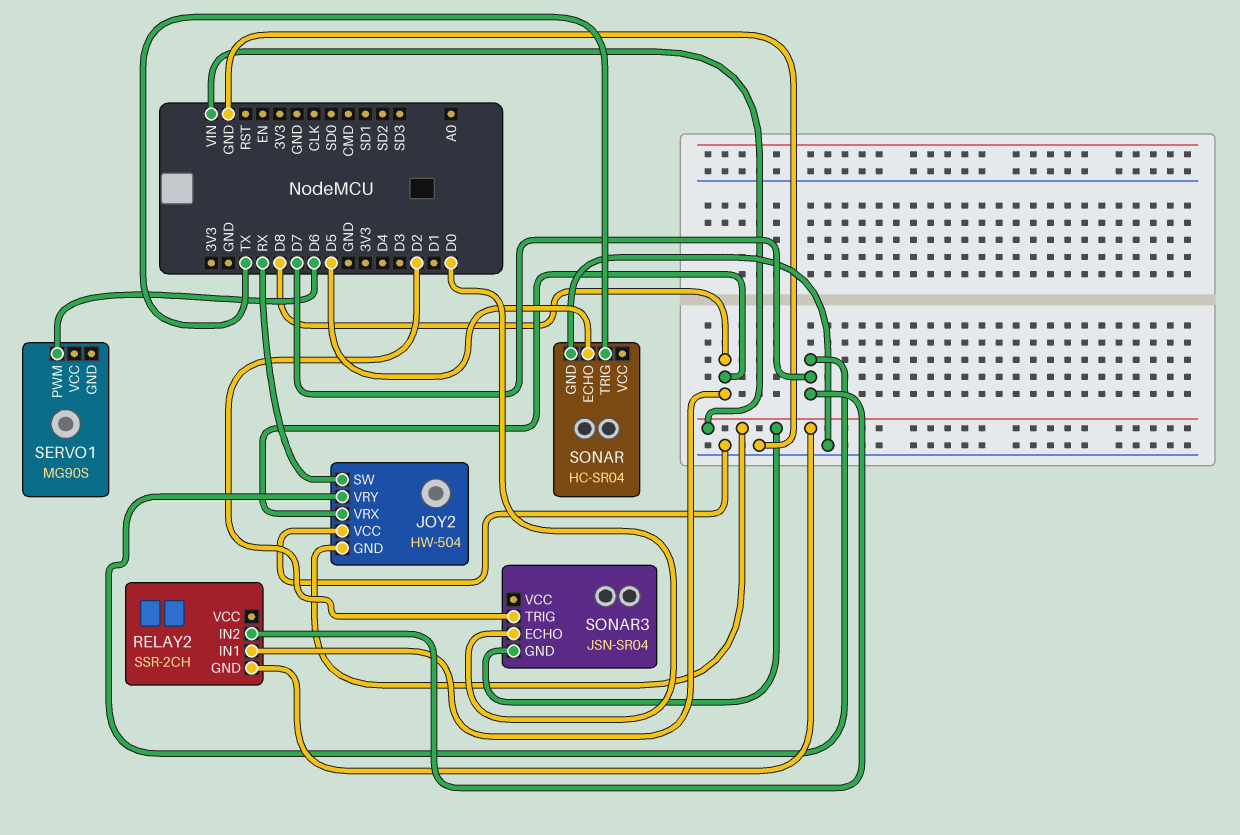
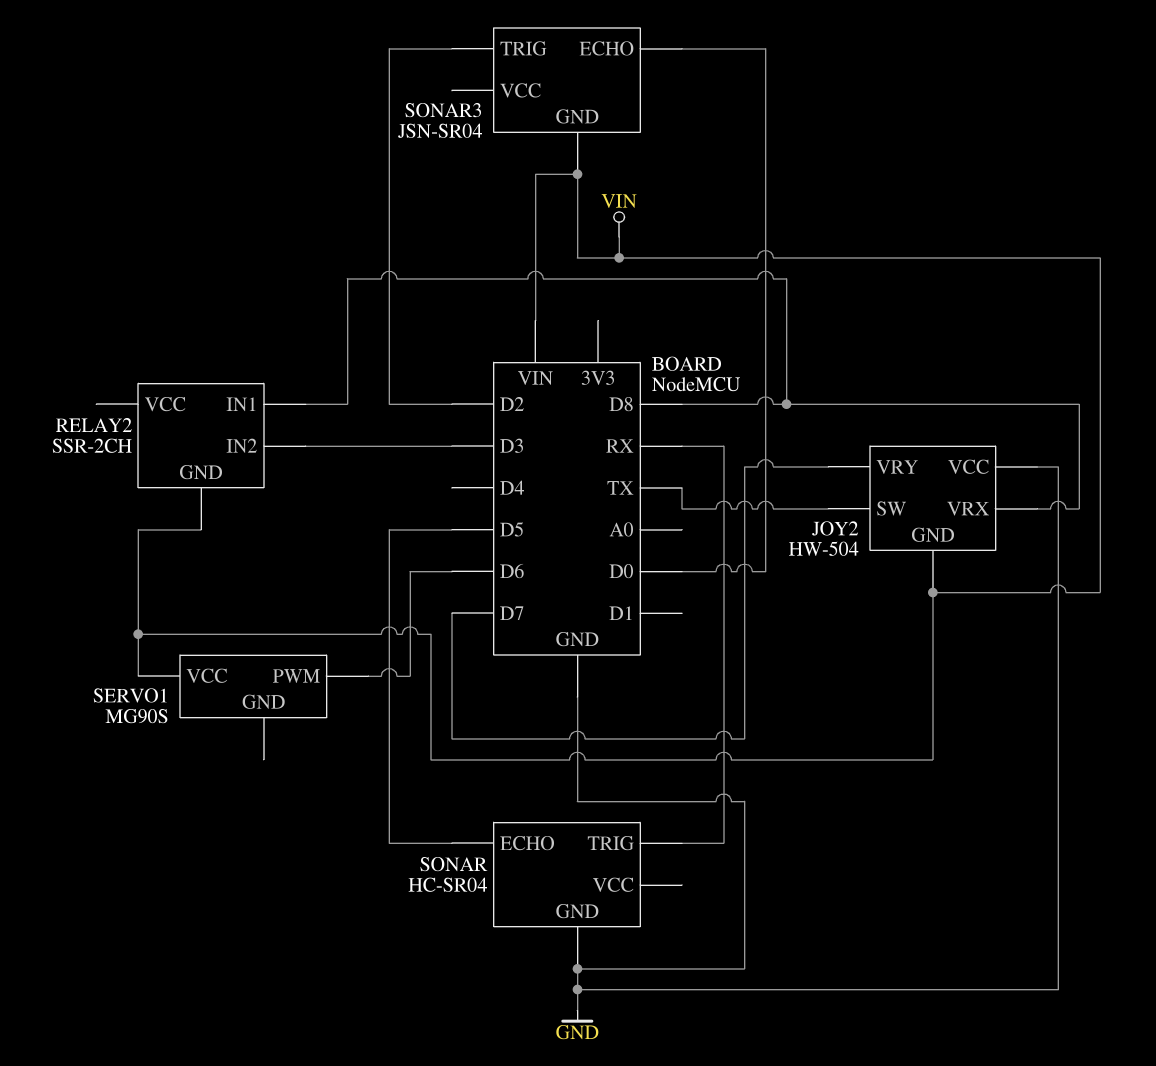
JOY2 pin SW: RX -> TX
RELAY2 pin IN2: D7 -> D3
SERVO1 pin VCC: none -> VIN
SONAR pin TRIG: TX -> RX

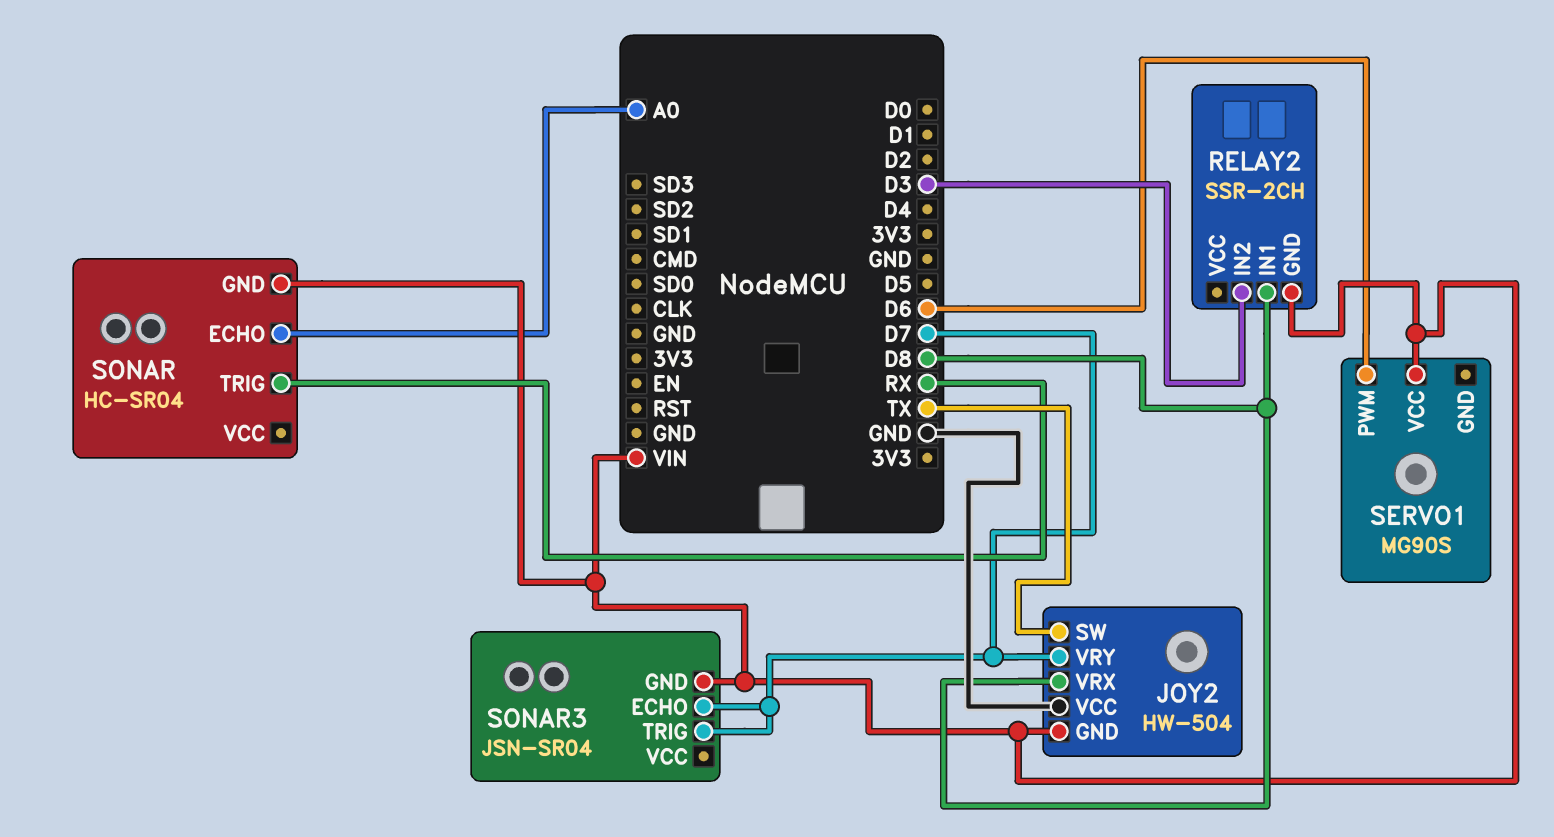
SONAR pin ECHO: D5 -> A0
SONAR pin GND: GND -> VIN
SONAR3 pin ECHO: D0 -> D7
SONAR3 pin TRIG: D2 -> D7

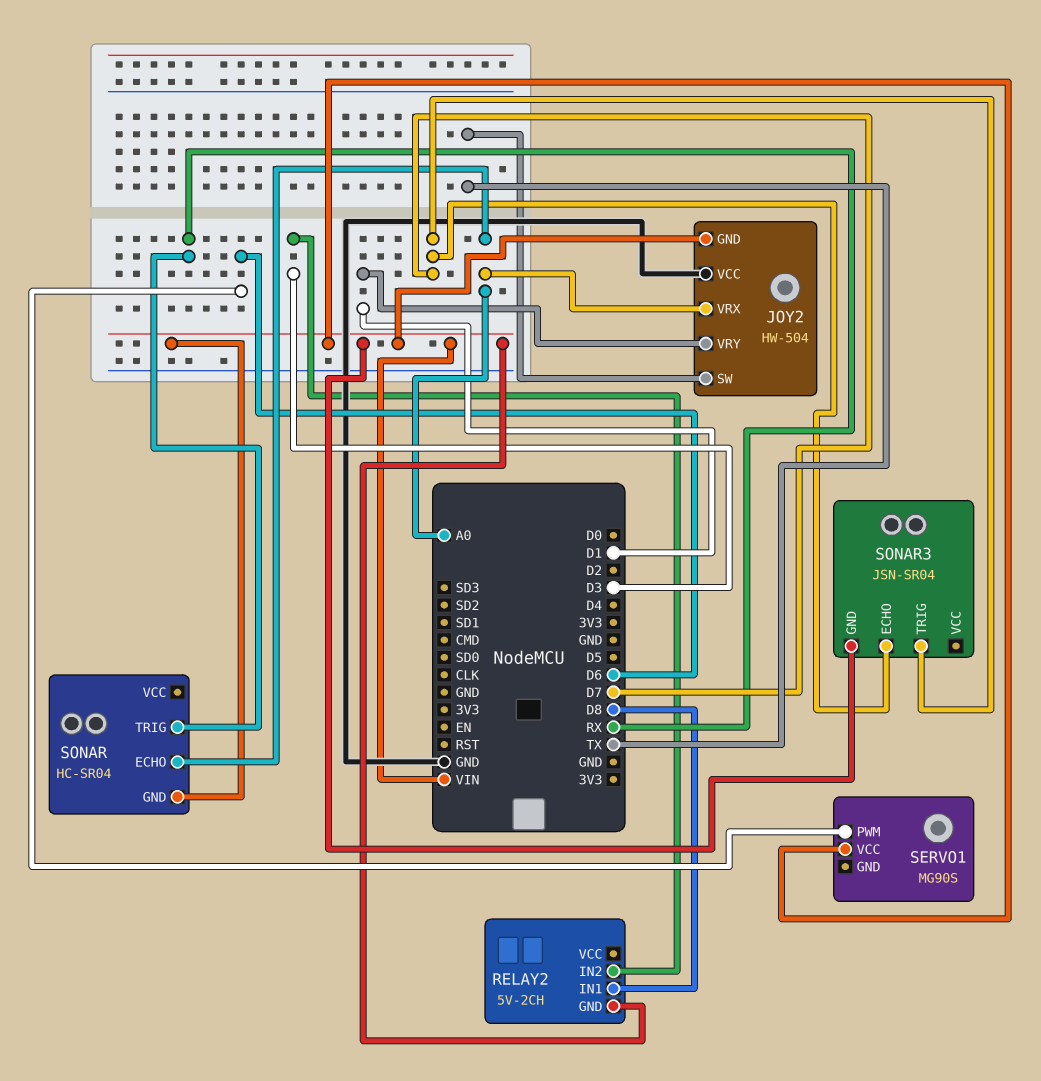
JOY2 pin VRX: D8 -> A0
JOY2 pin VRY: D7 -> D1
RELAY2: SSR-2CH -> 5V-2CH

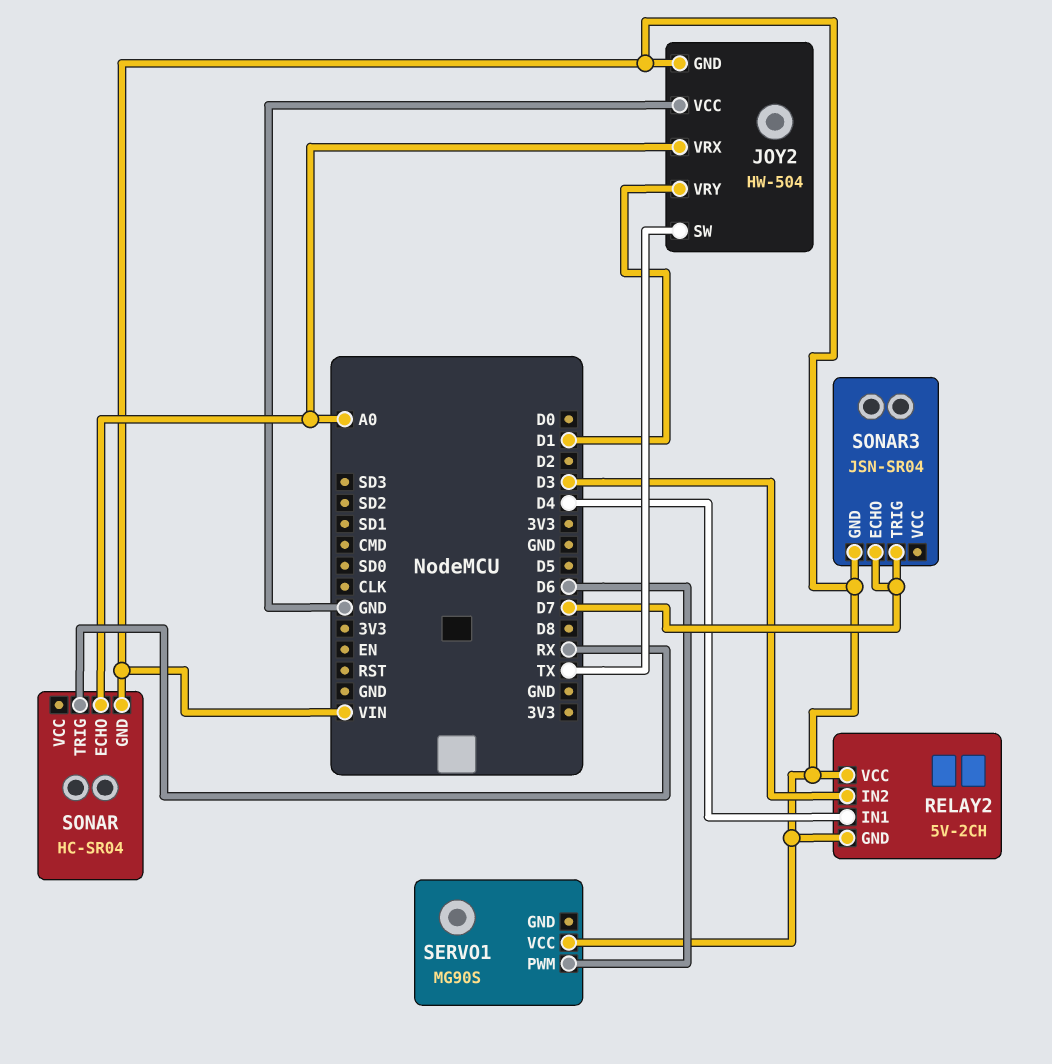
RELAY2 pin IN1: D8 -> D4
RELAY2 pin VCC: none -> VIN

